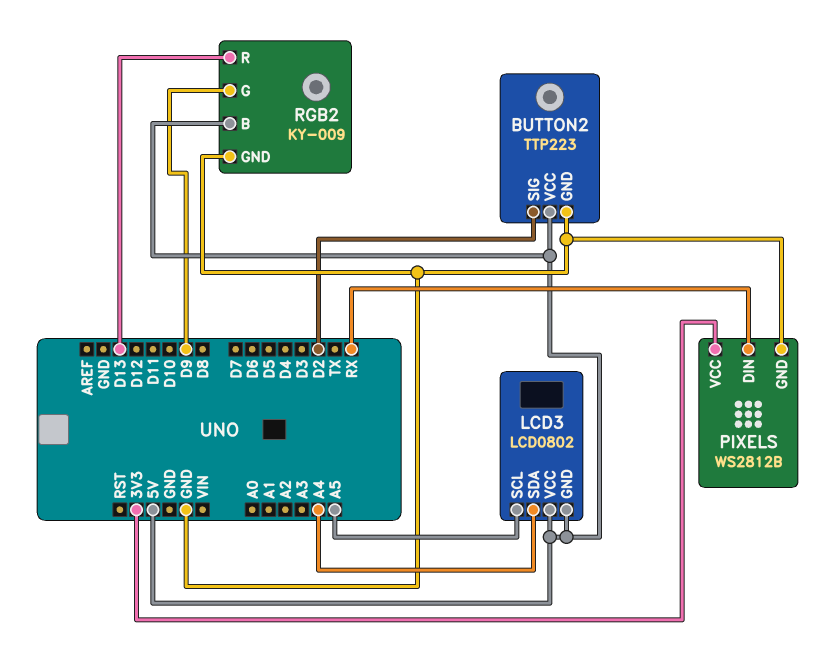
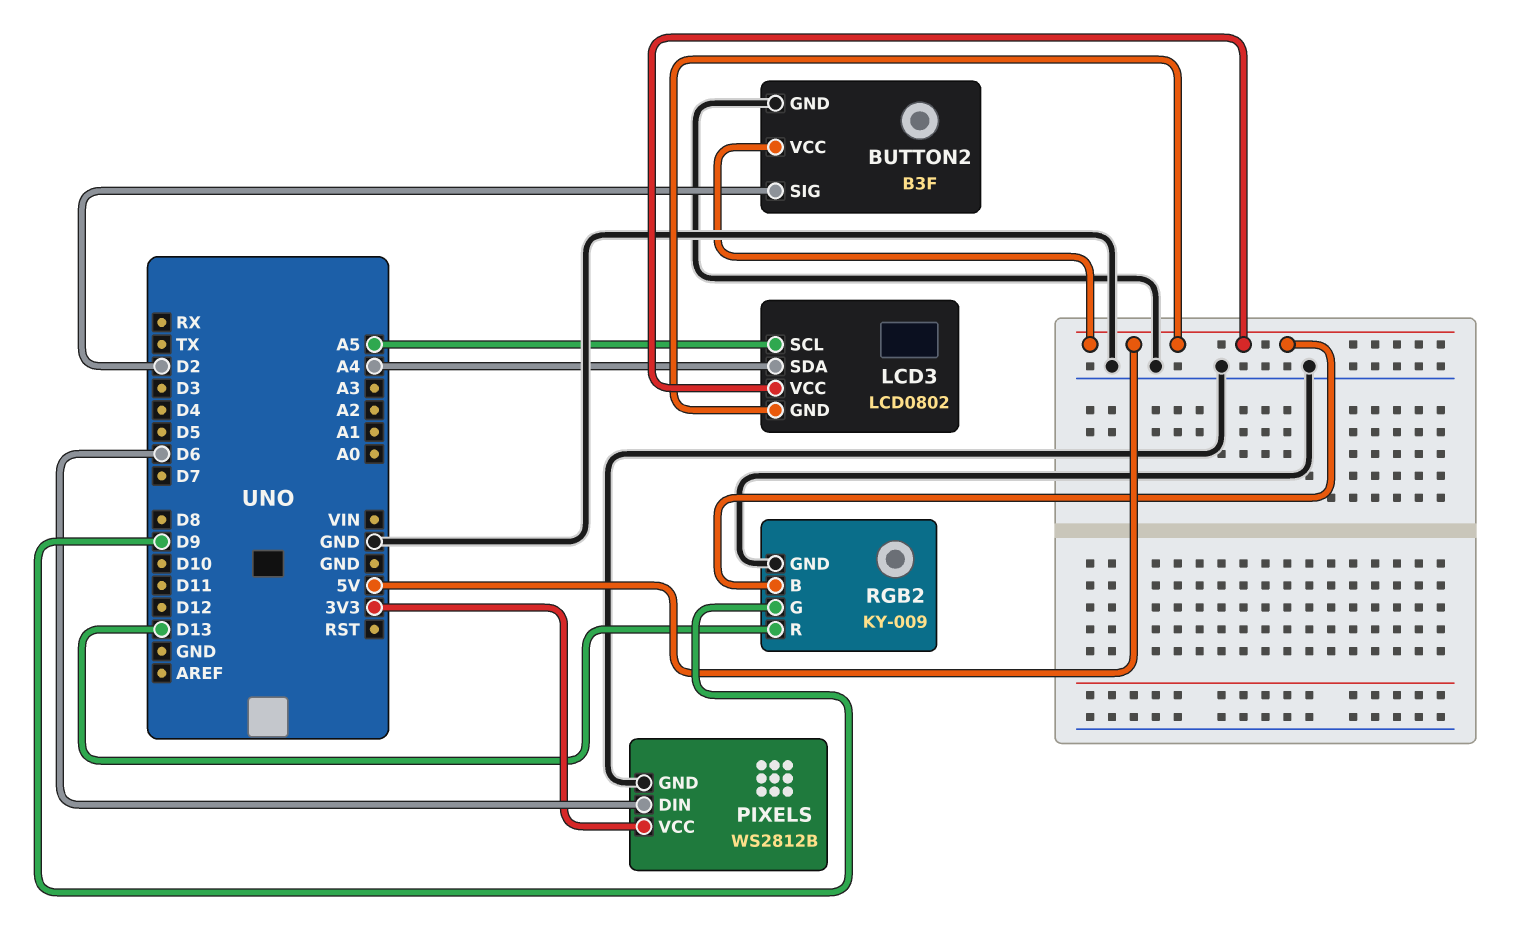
BUTTON2: TTP223 -> B3F
PIXELS pin DIN: RX -> D6

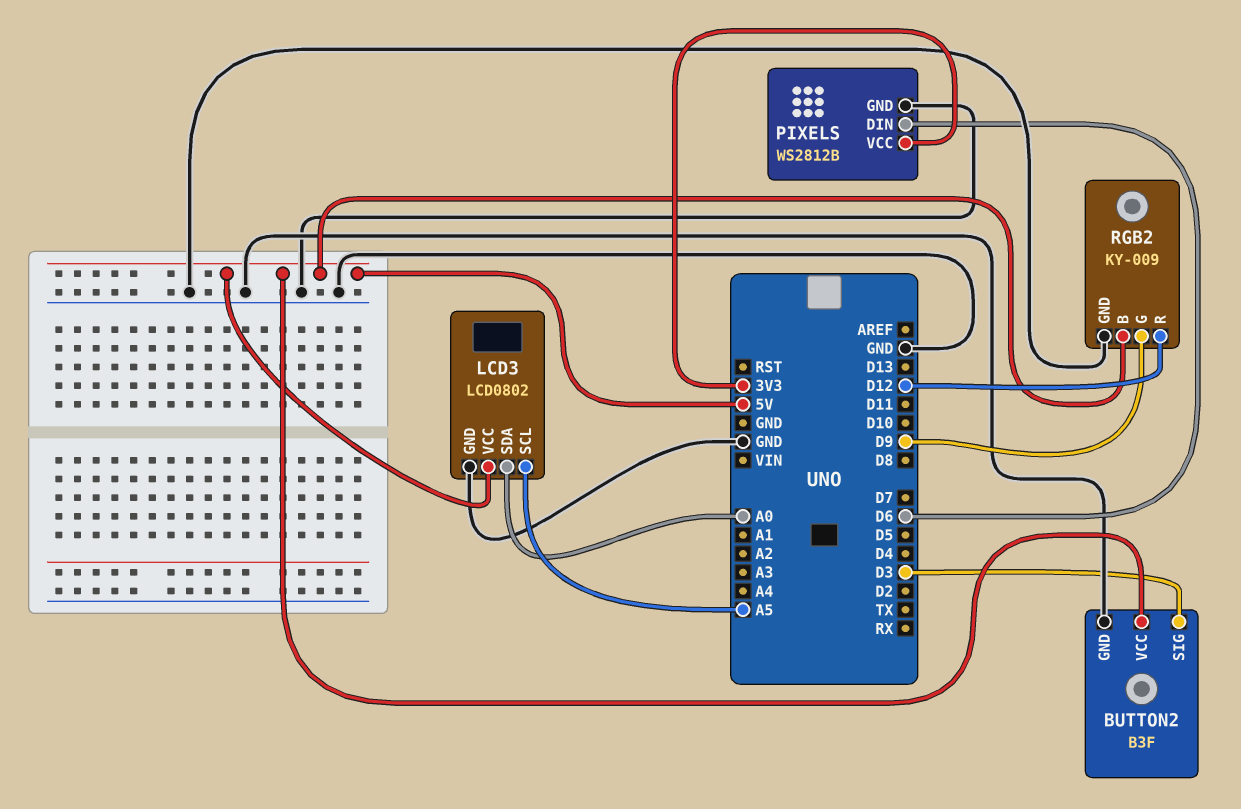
BUTTON2 pin SIG: D2 -> D3
LCD3 pin GND: 5V -> GND
LCD3 pin SDA: A4 -> A0
RGB2 pin R: D13 -> D12

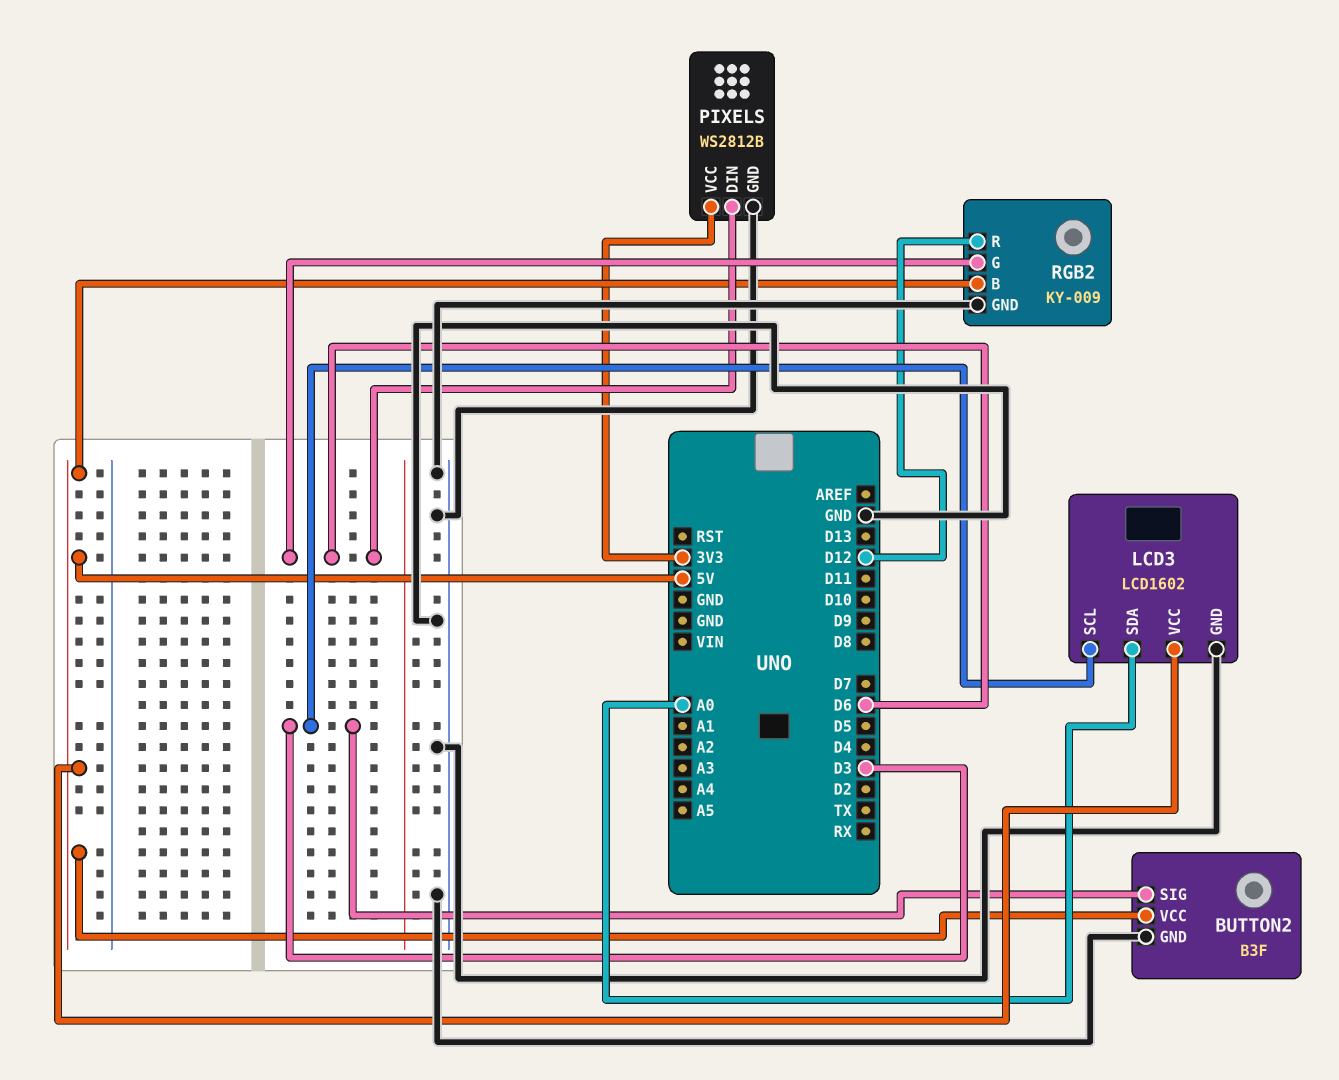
LCD3: LCD0802 -> LCD1602
LCD3 pin SCL: A5 -> D3
RGB2 pin G: D9 -> D6

